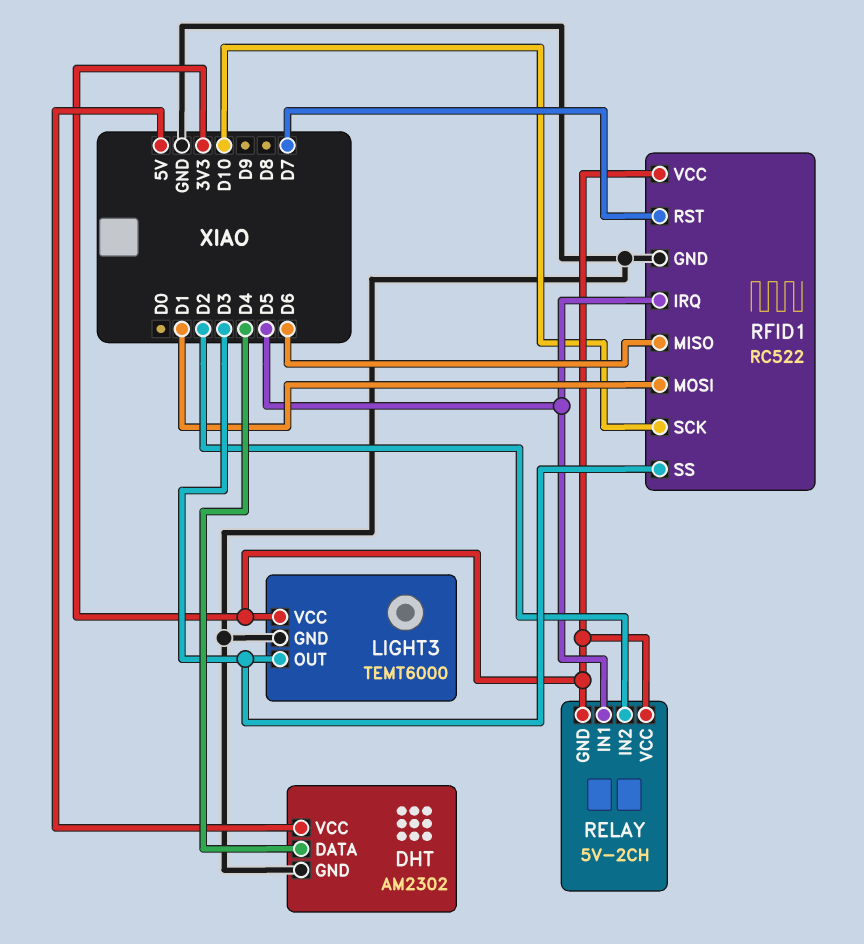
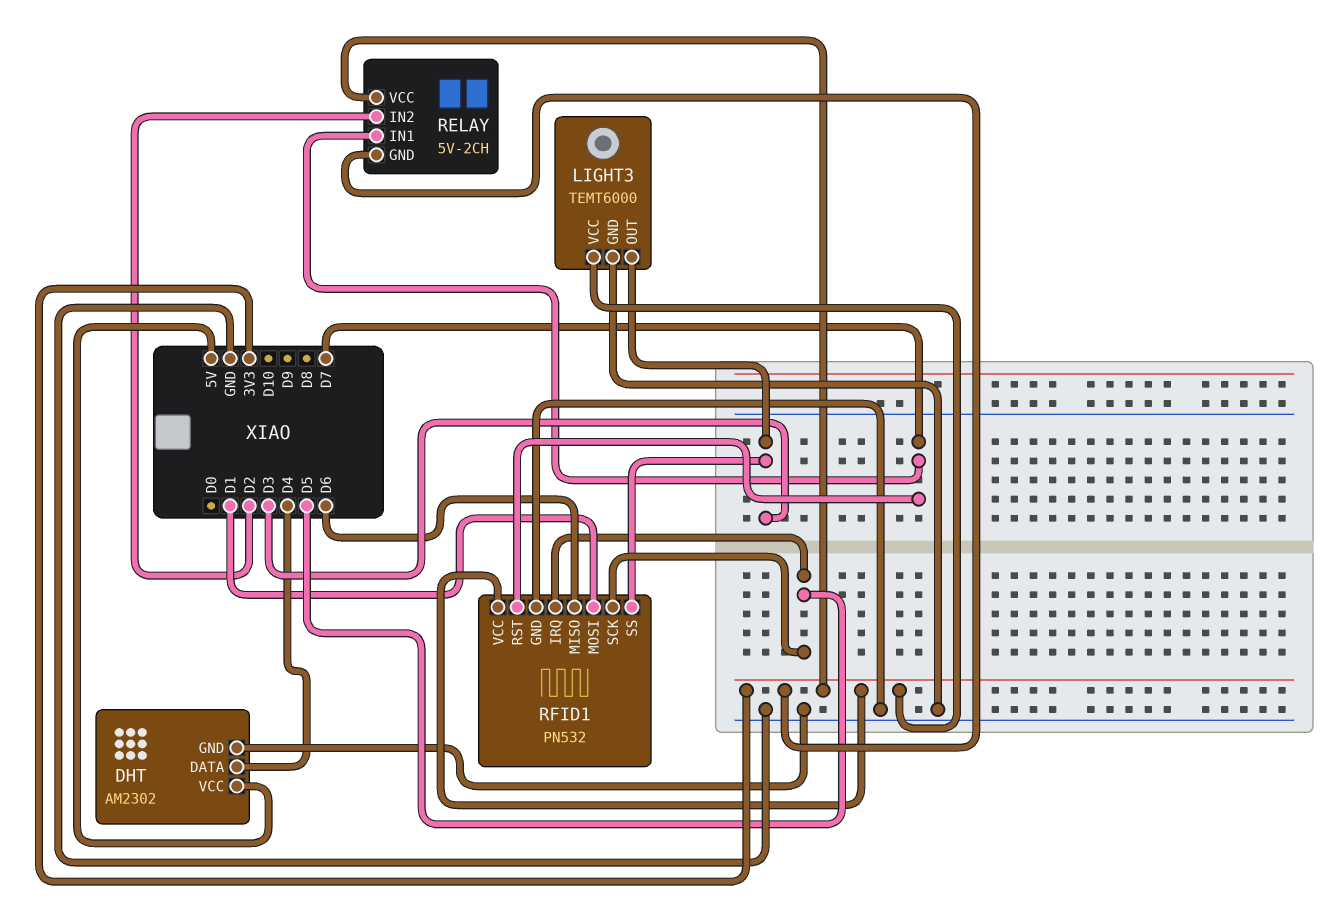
RELAY pin IN1: D5 -> D7
RFID1: RC522 -> PN532
RFID1 pin SCK: D10 -> D5

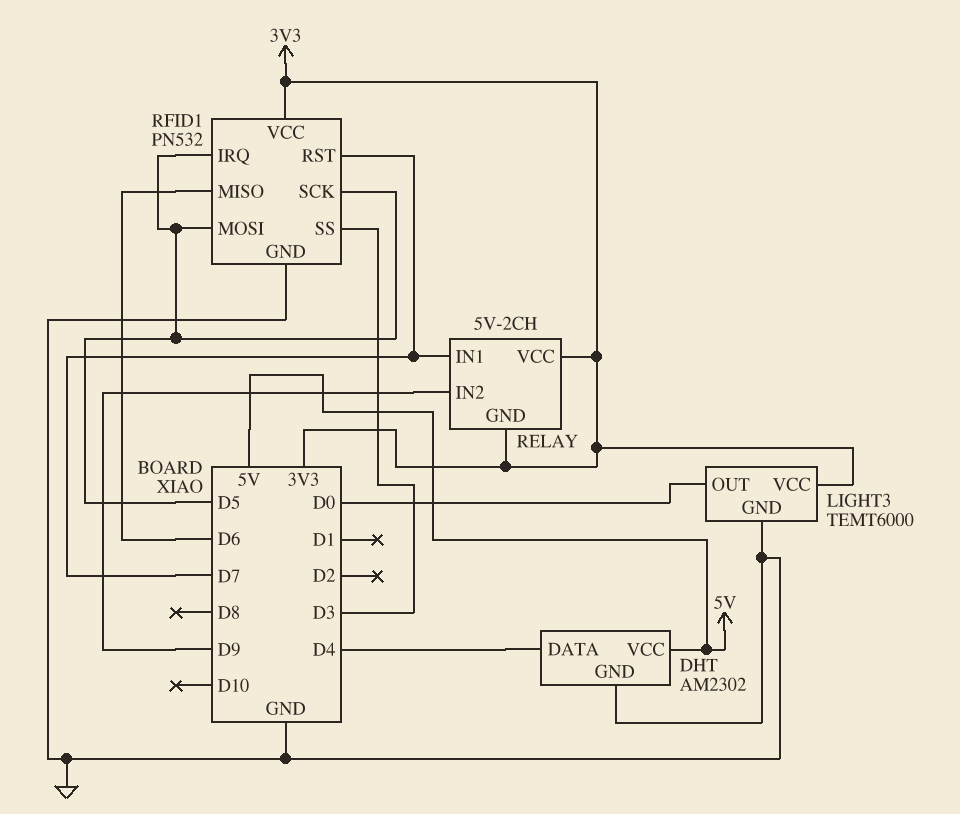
LIGHT3 pin OUT: D3 -> D0
RELAY pin IN2: D2 -> D9
RFID1 pin MOSI: D1 -> D5

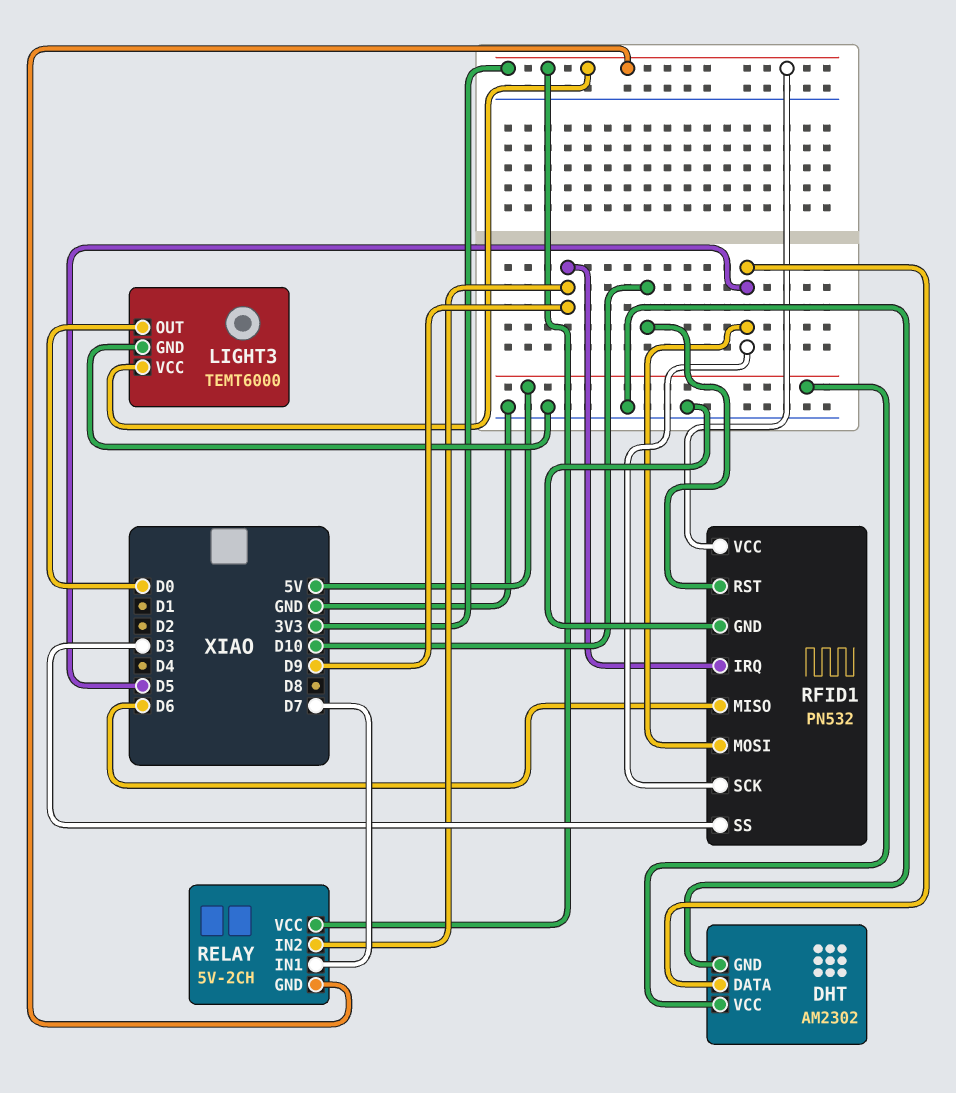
DHT pin DATA: D4 -> D5
RFID1 pin IRQ: D5 -> D9
RFID1 pin RST: D7 -> D10

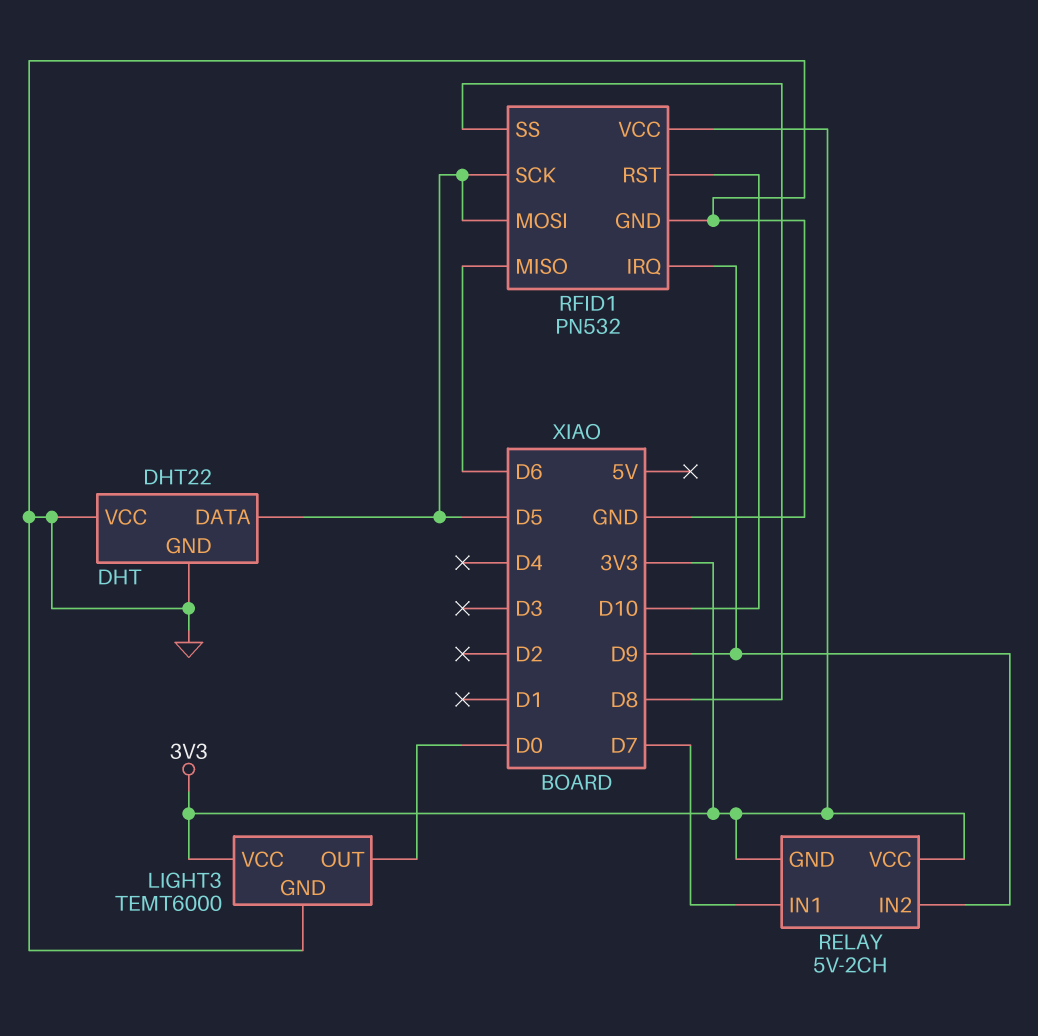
DHT: AM2302 -> DHT22
DHT pin VCC: 5V -> GND
RFID1 pin SS: D3 -> D8

